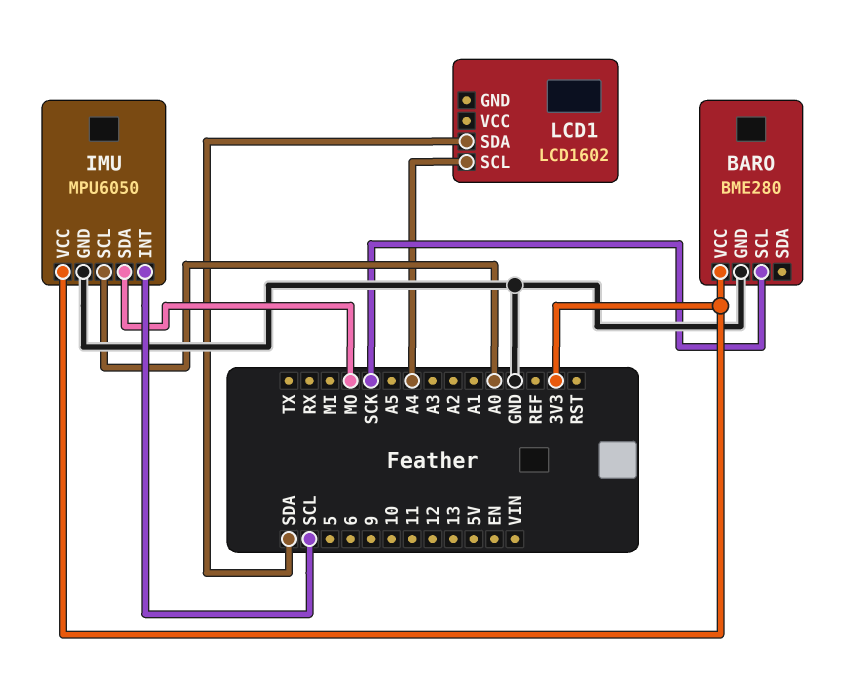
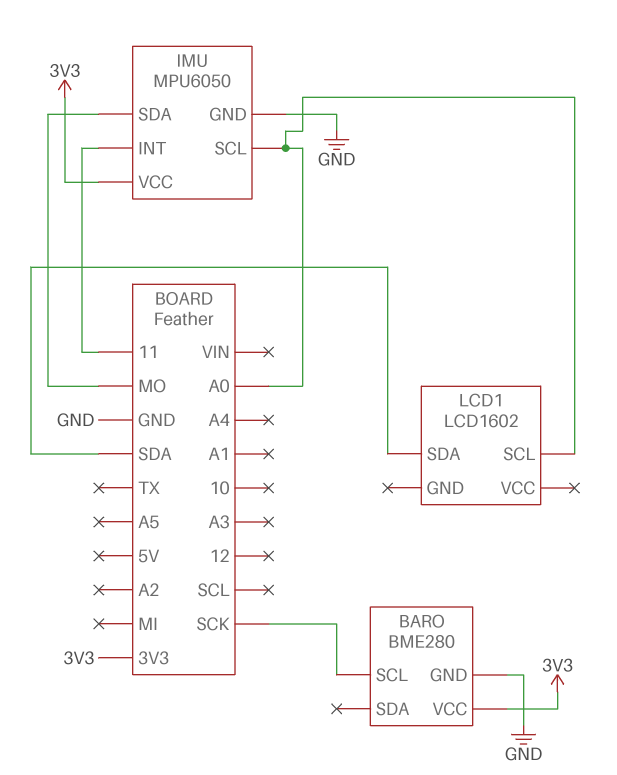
IMU pin INT: SCL -> 11
LCD1 pin SCL: A4 -> A0

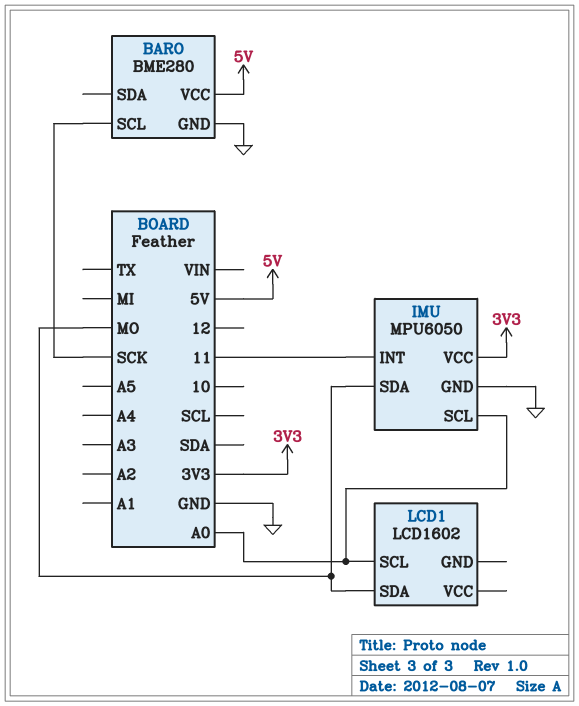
BARO pin VCC: 3V3 -> 5V
LCD1 pin SDA: SDA -> MO

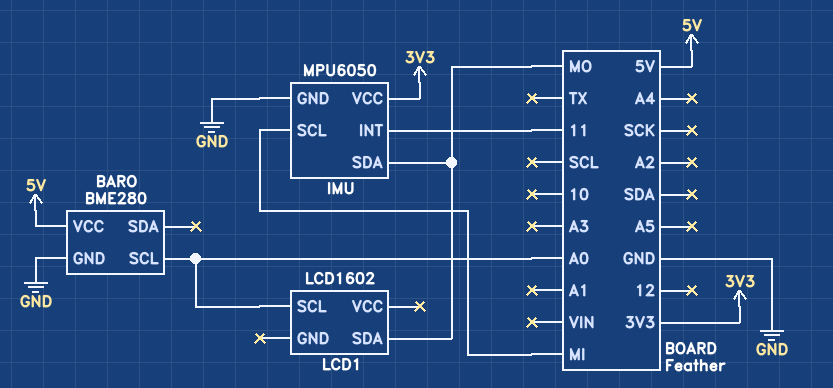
BARO pin SCL: SCK -> A0
IMU pin SCL: A0 -> MI

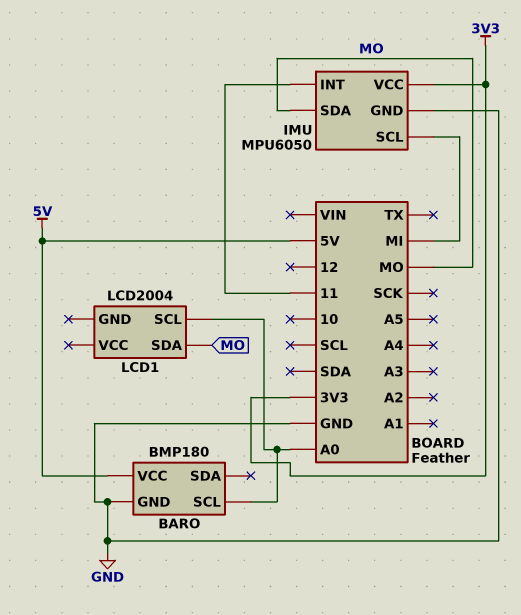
BARO: BME280 -> BMP180
LCD1: LCD1602 -> LCD2004

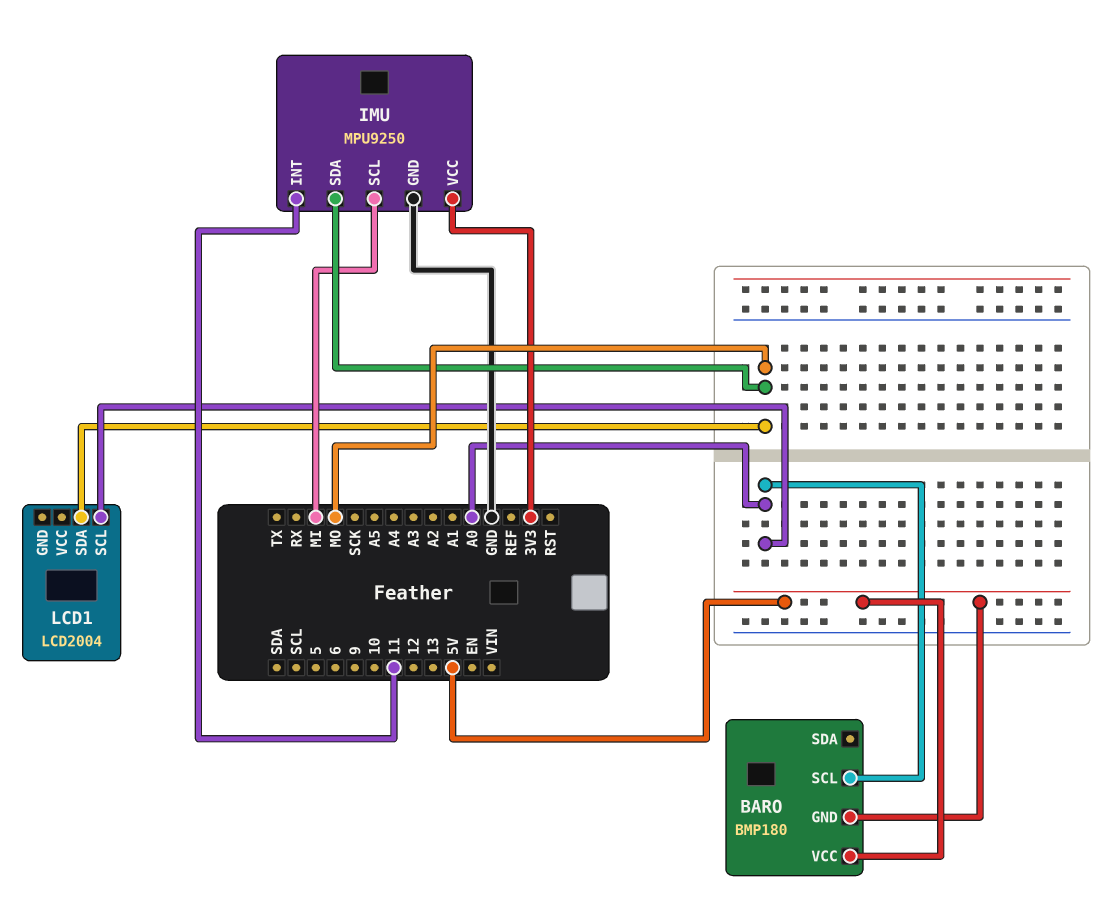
BARO pin GND: GND -> 5V
IMU: MPU6050 -> MPU9250

